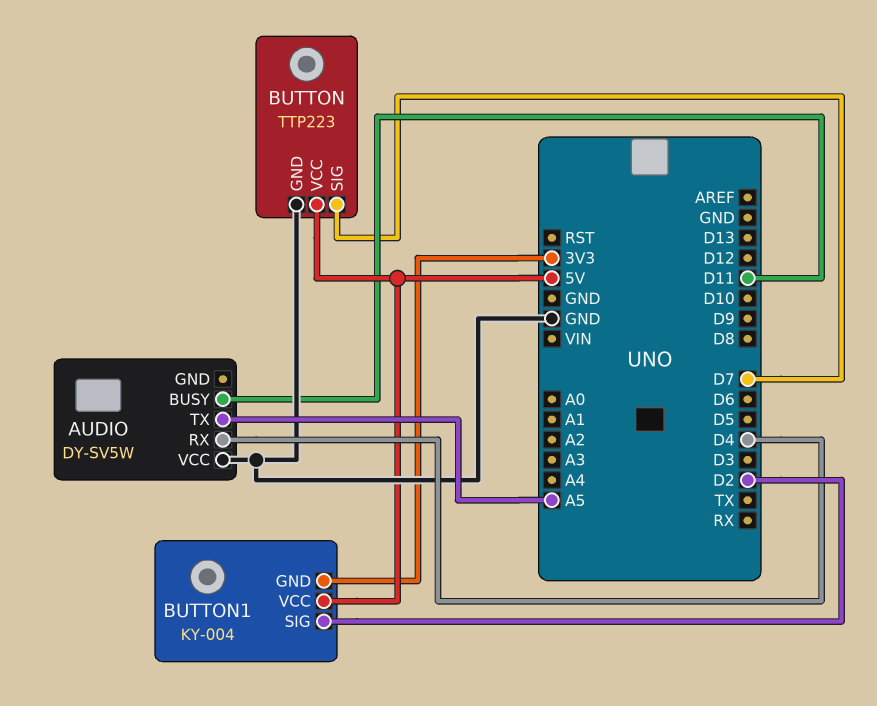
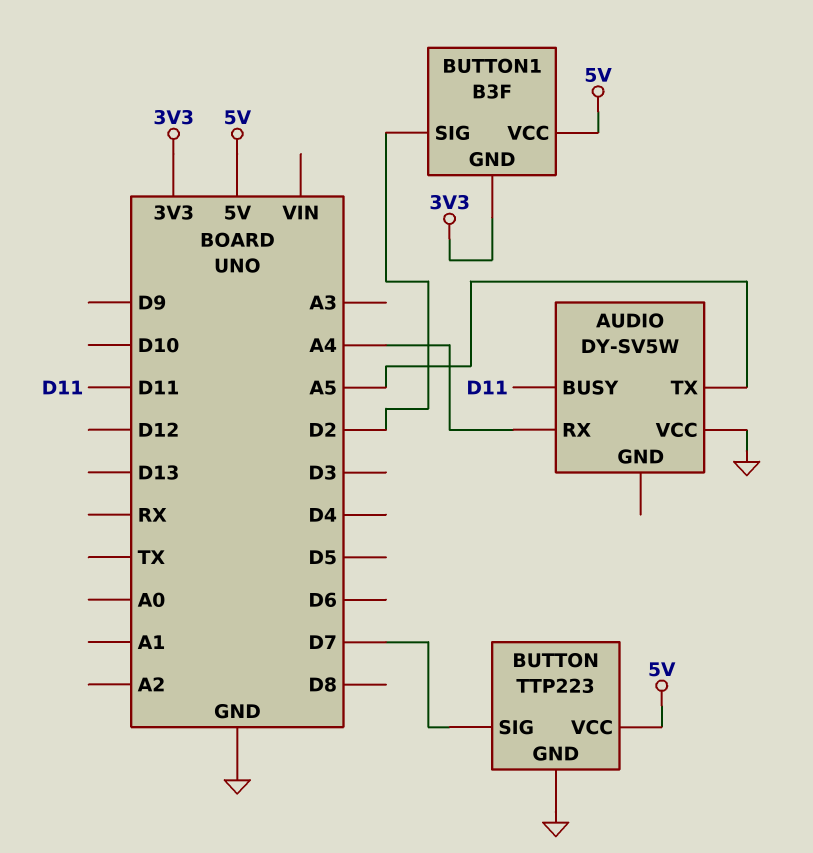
AUDIO pin RX: D4 -> A4
BUTTON1: KY-004 -> B3F

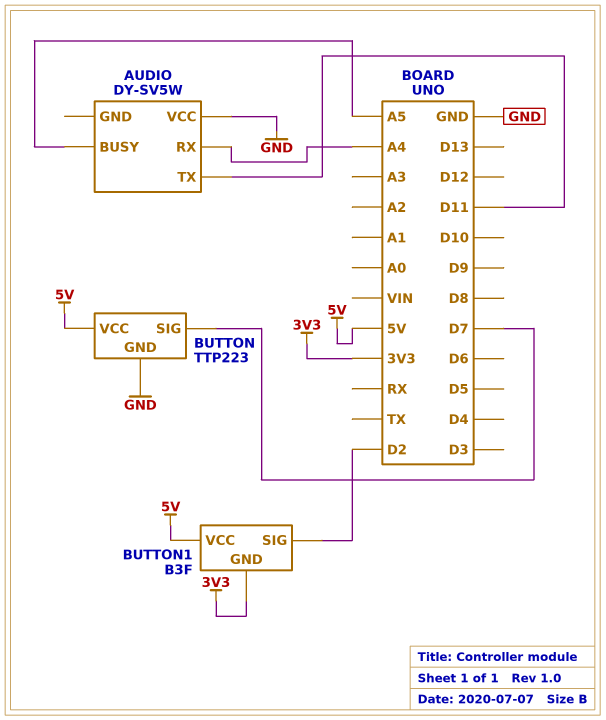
AUDIO pin BUSY: D11 -> A5
AUDIO pin TX: A5 -> D11

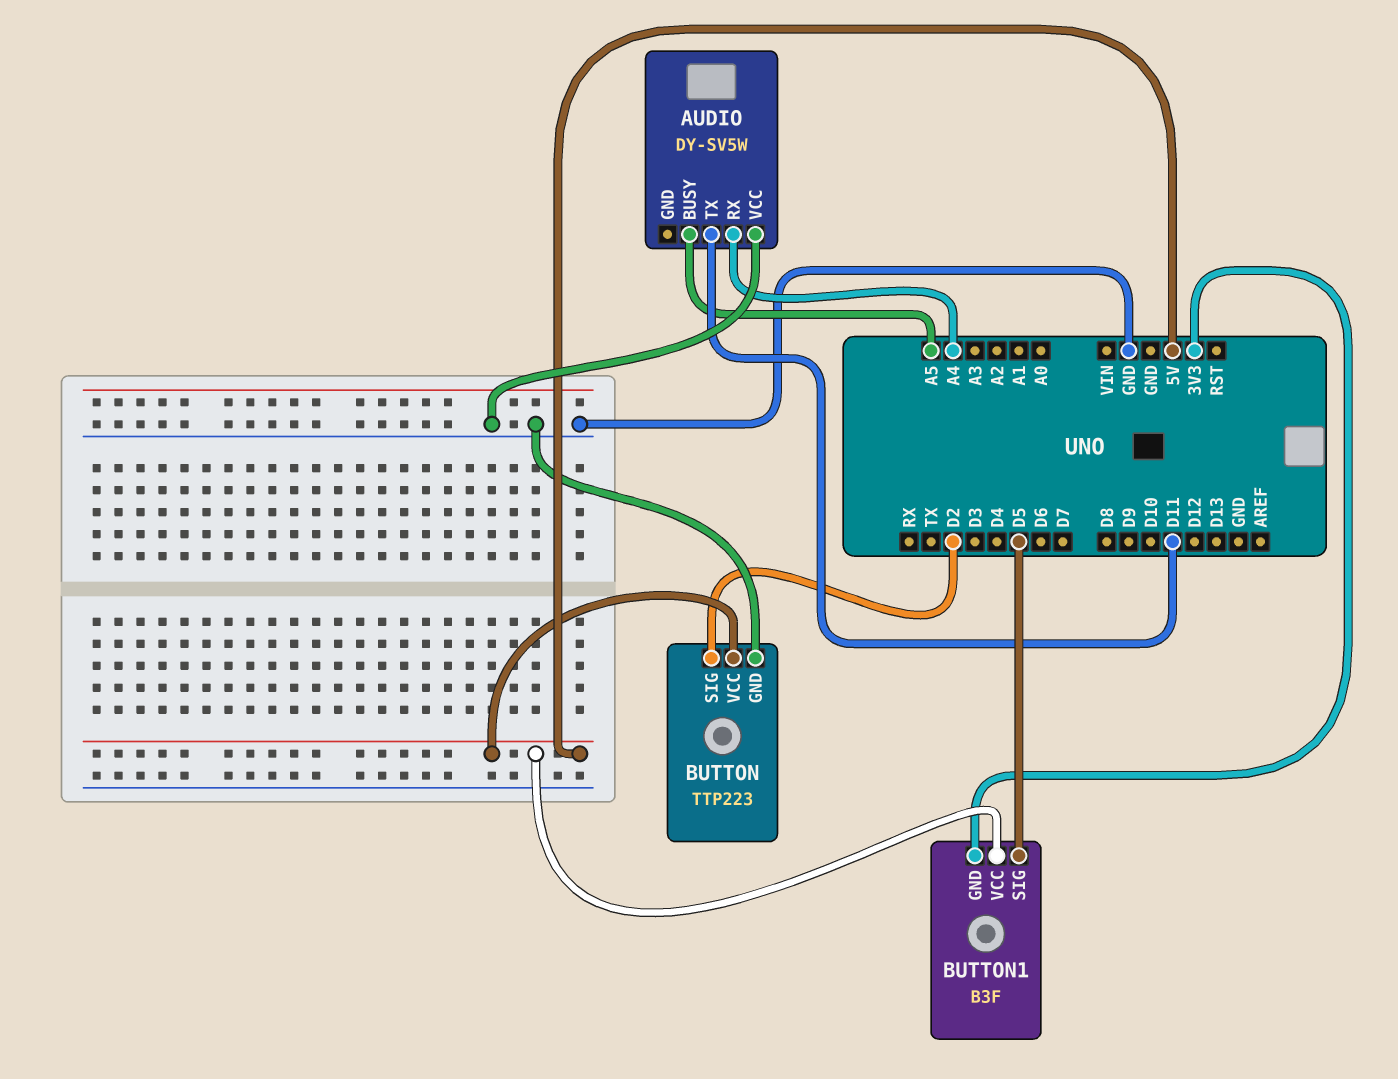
BUTTON pin SIG: D7 -> D2
BUTTON1 pin SIG: D2 -> D5

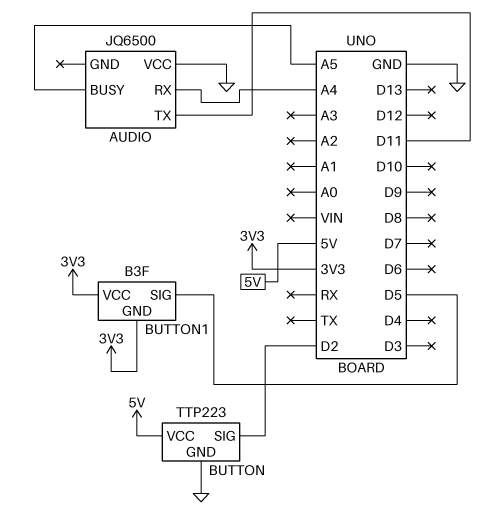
AUDIO: DY-SV5W -> JQ6500
BUTTON1 pin VCC: 5V -> 3V3

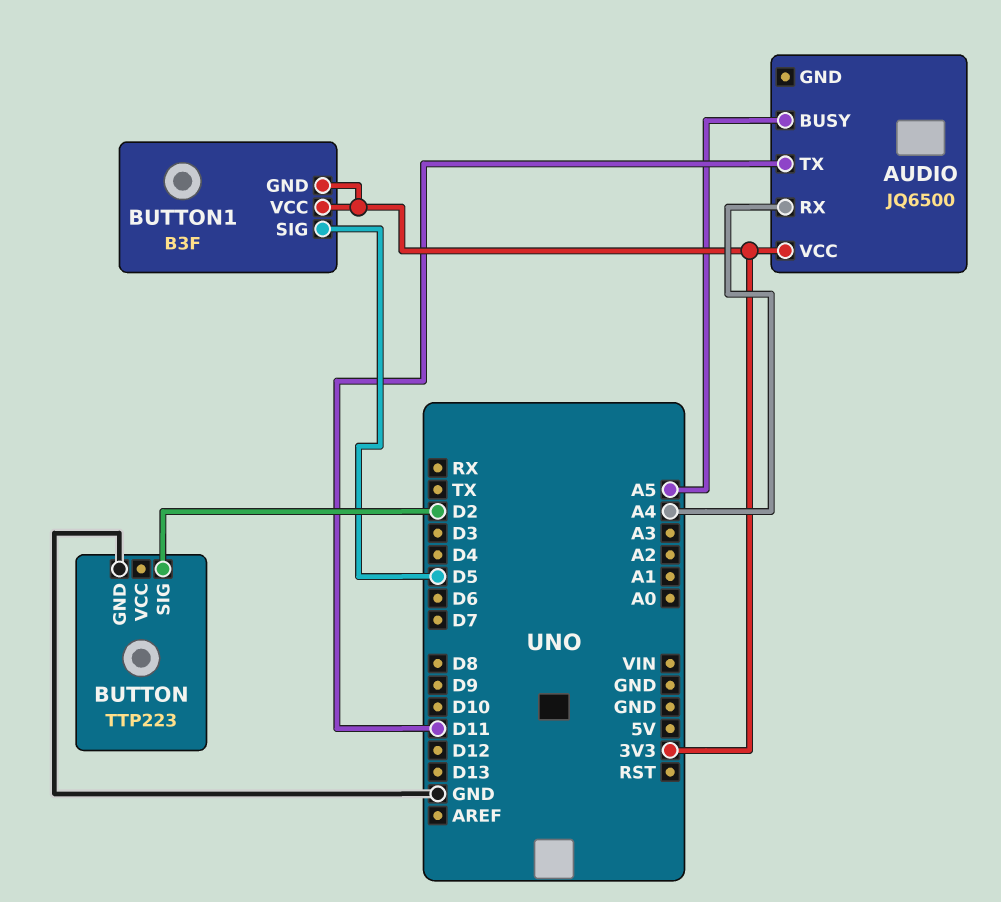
AUDIO pin VCC: GND -> 3V3
BUTTON pin VCC: 5V -> none

